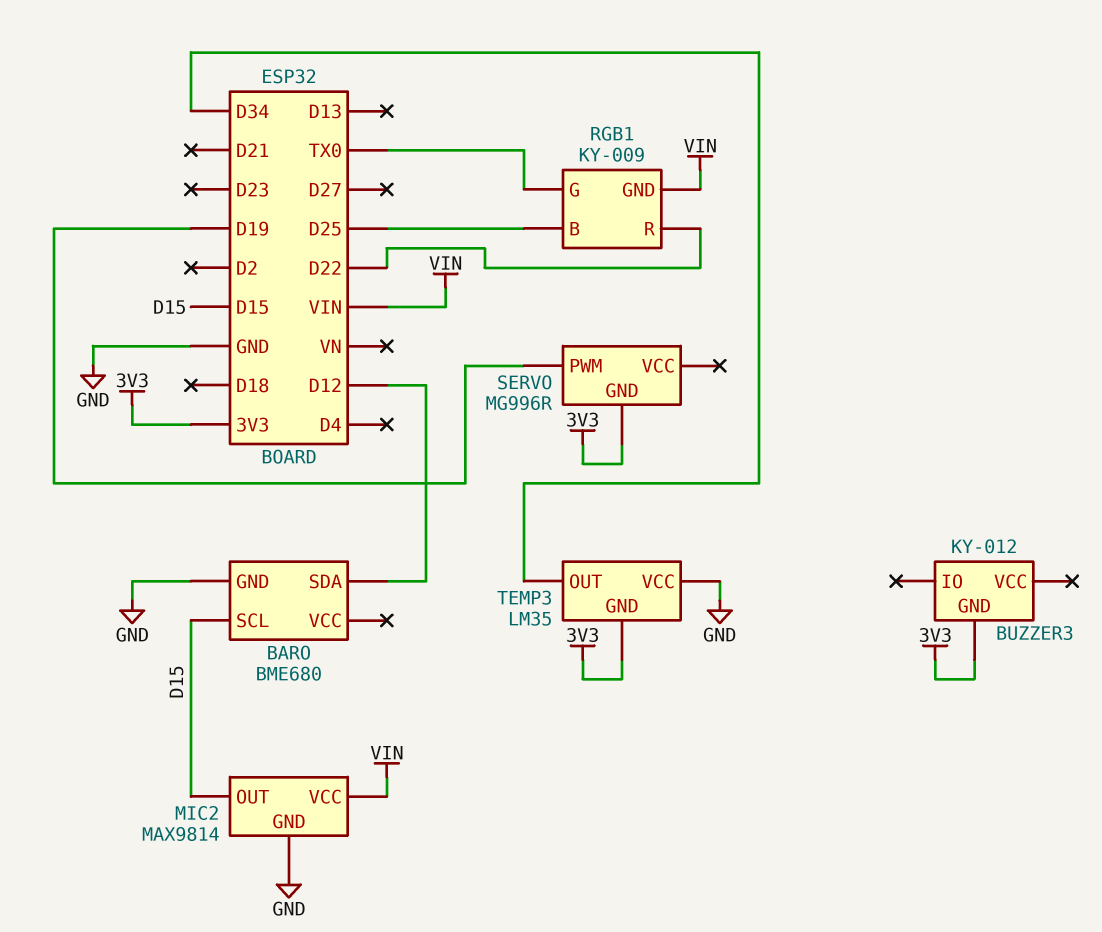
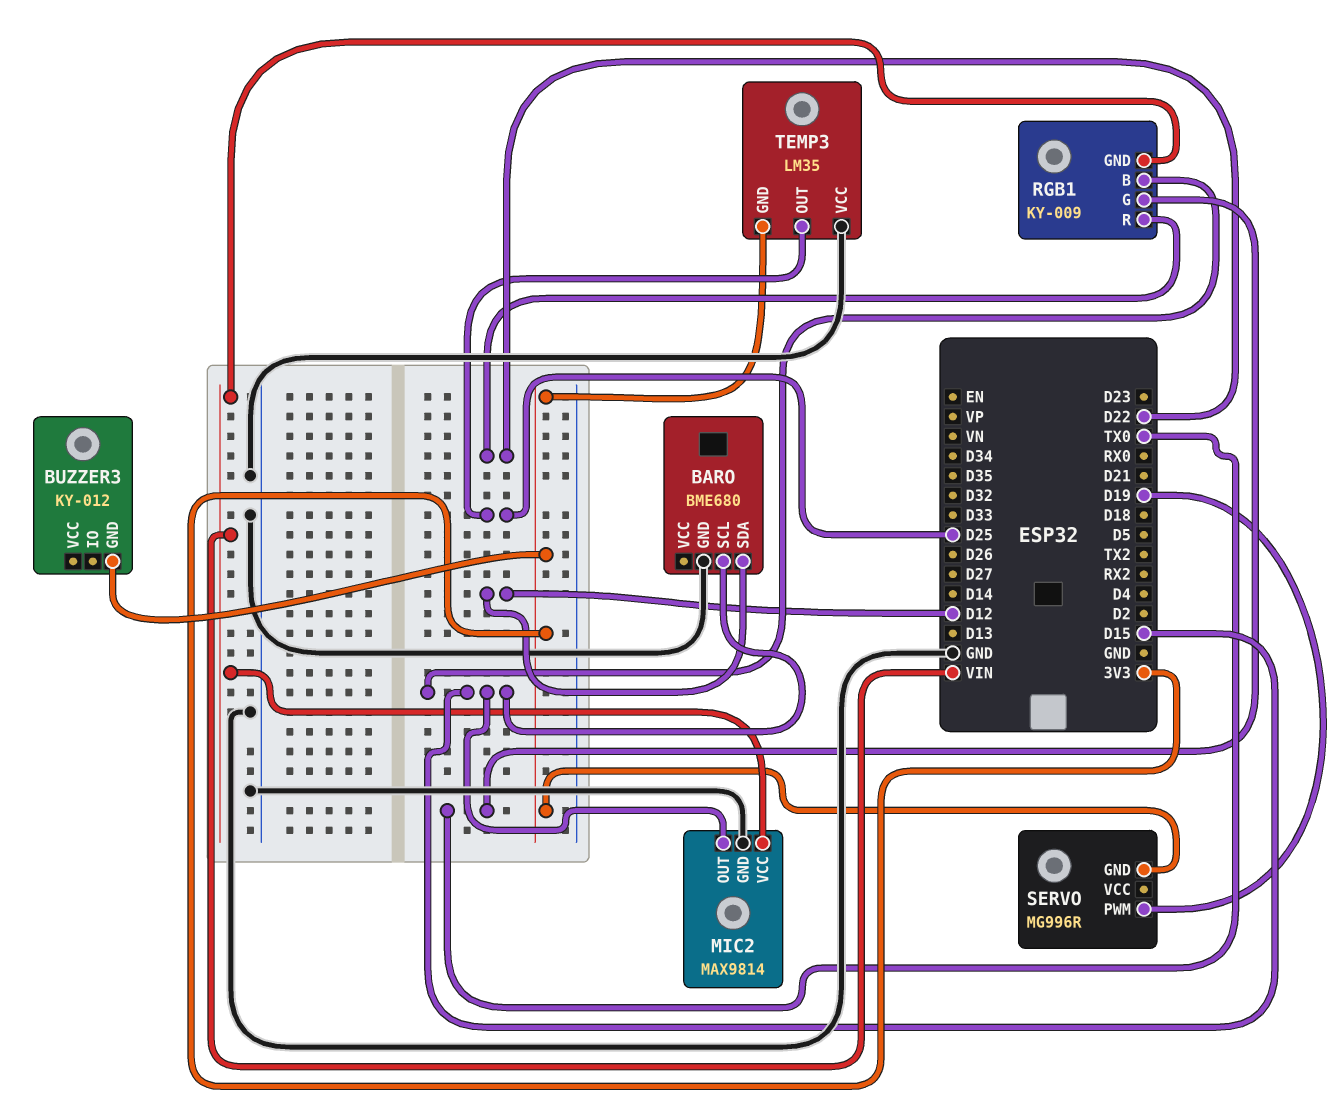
RGB1 pin B: D25 -> D15
TEMP3 pin OUT: D34 -> D25

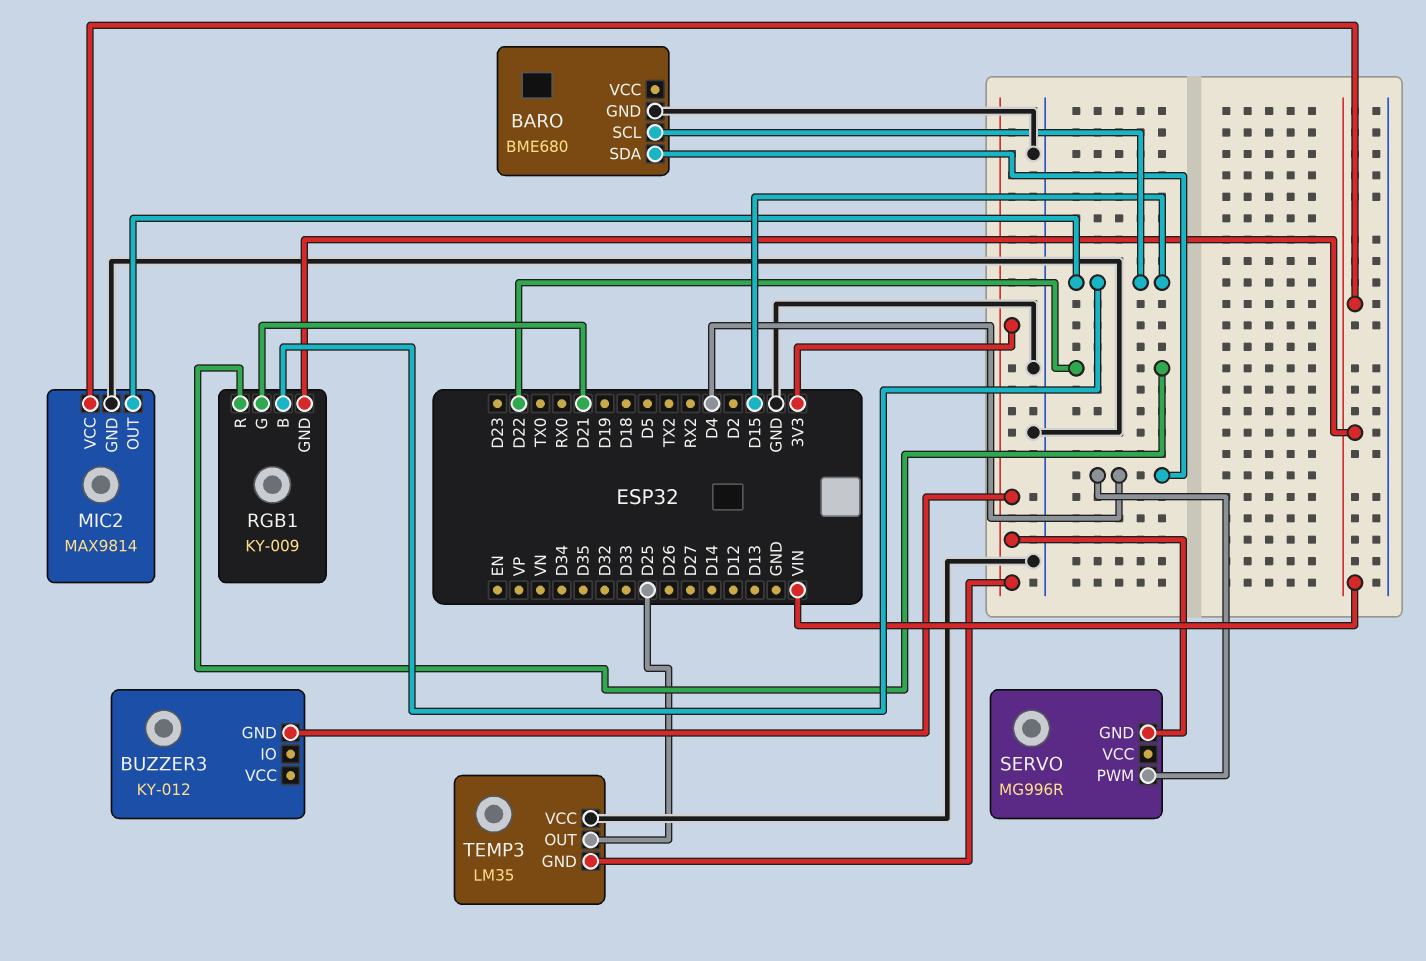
BARO pin SDA: D12 -> D4
RGB1 pin G: TX0 -> D21
SERVO pin PWM: D19 -> D4

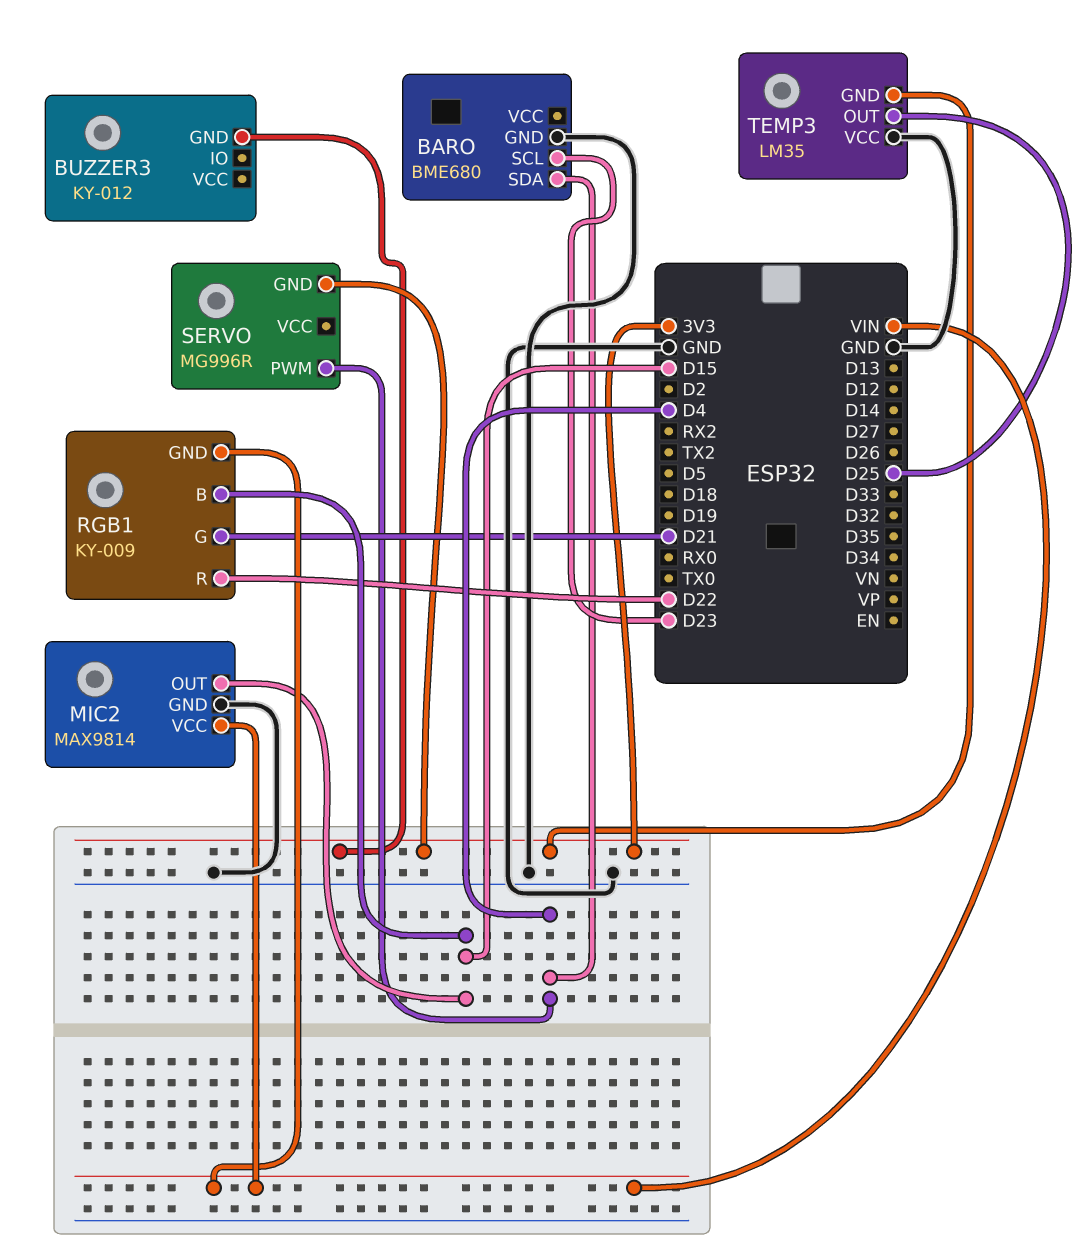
BARO pin SCL: D15 -> D23

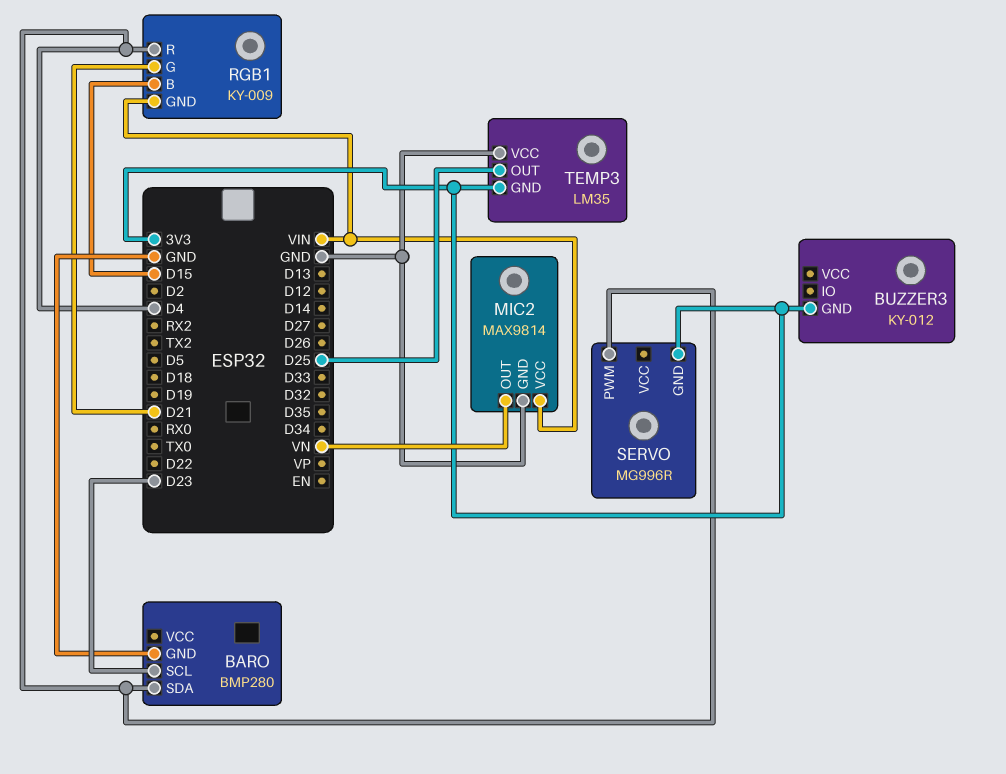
BARO: BME680 -> BMP280
MIC2 pin OUT: D15 -> VN
RGB1 pin R: D22 -> D4

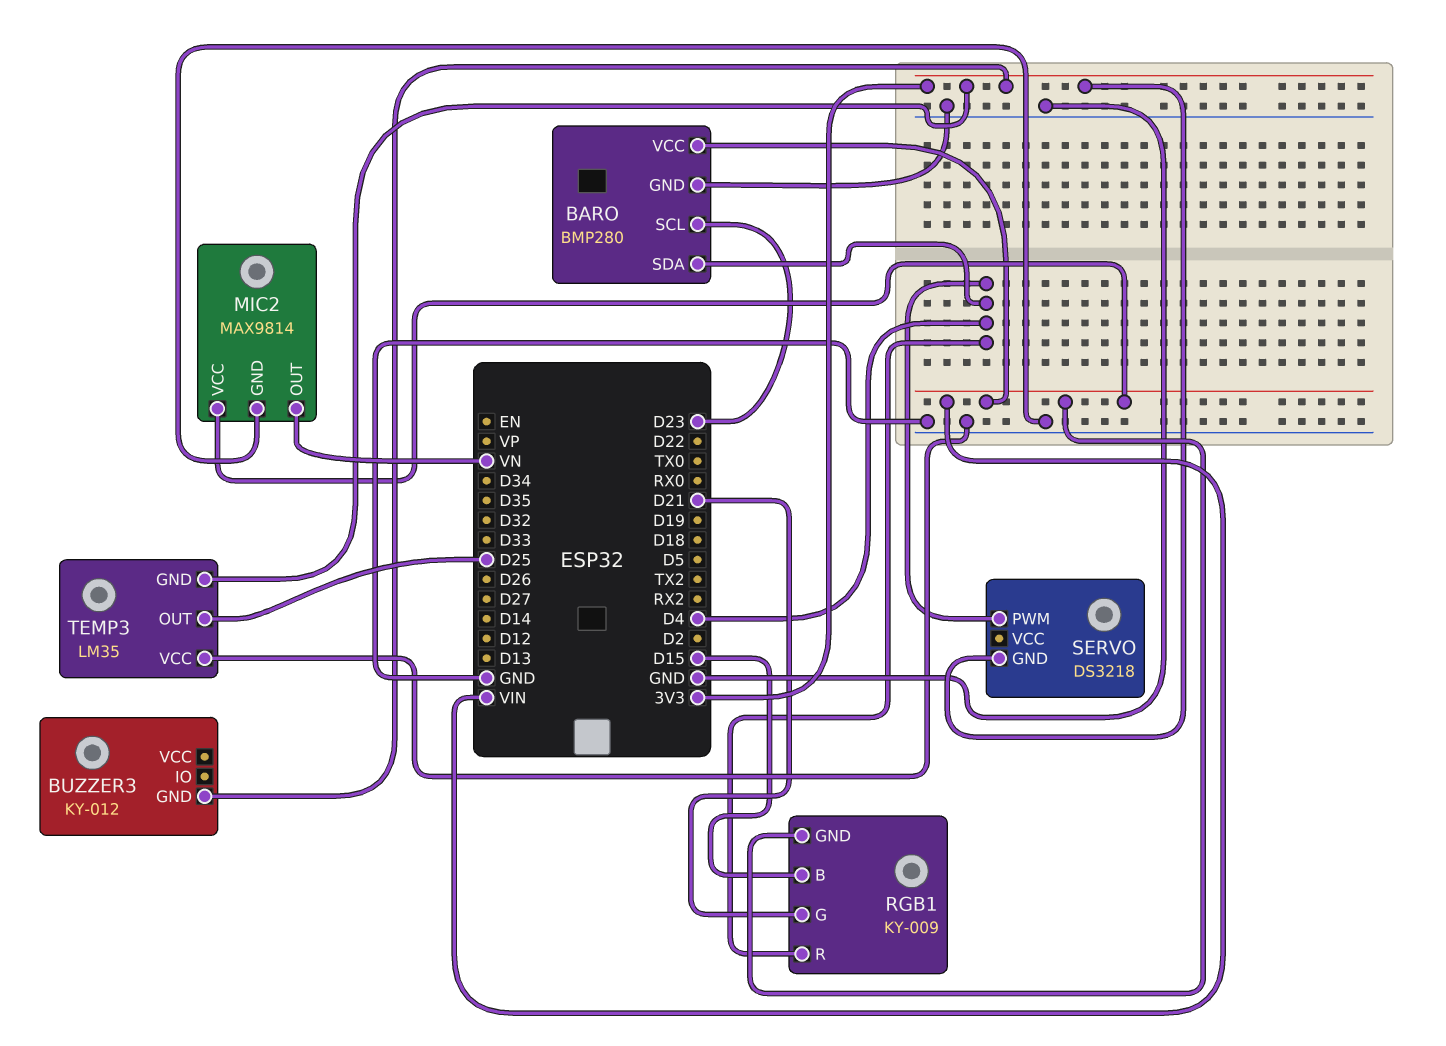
BARO pin VCC: none -> VIN
SERVO: MG996R -> DS3218

